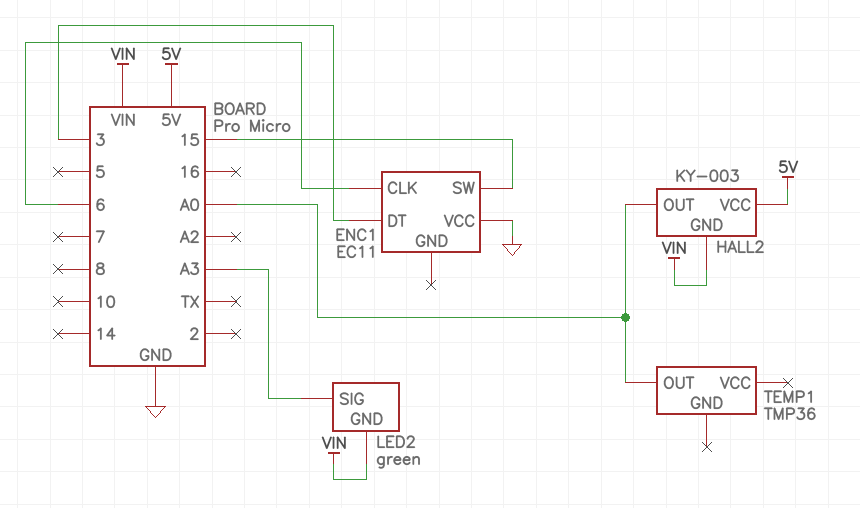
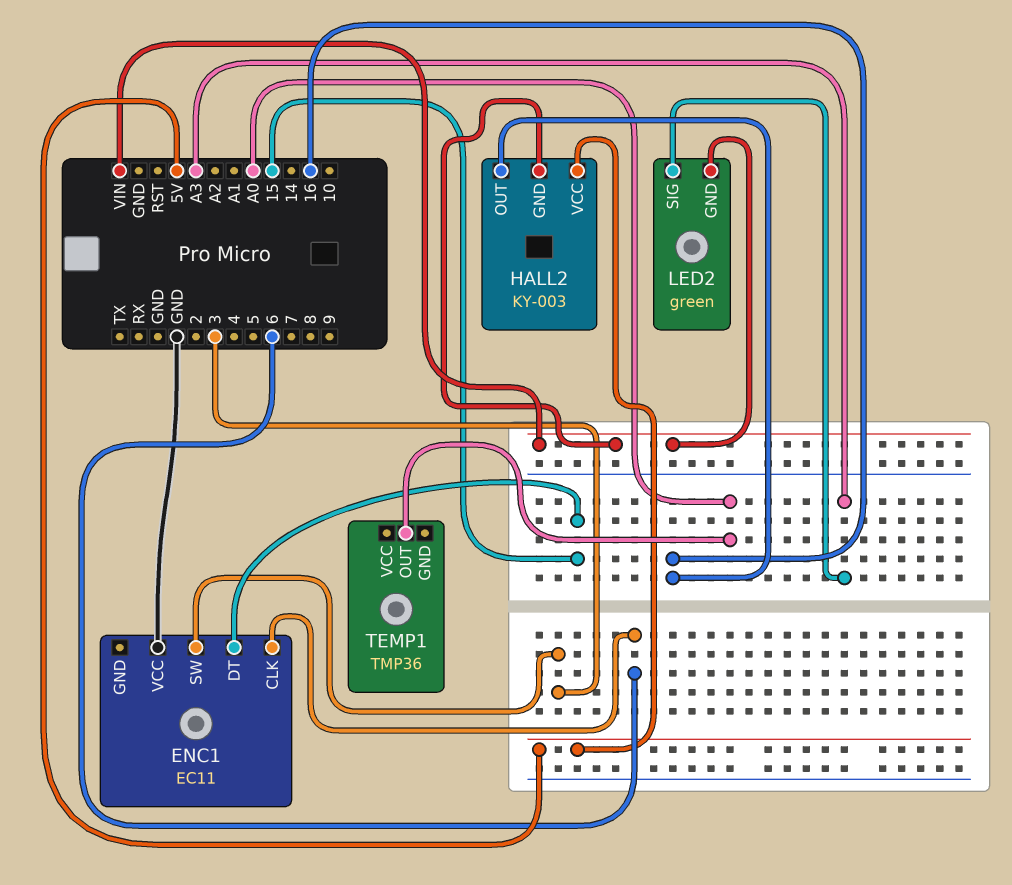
ENC1 pin DT: 3 -> 15
ENC1 pin SW: 15 -> 3
HALL2 pin OUT: A0 -> 16

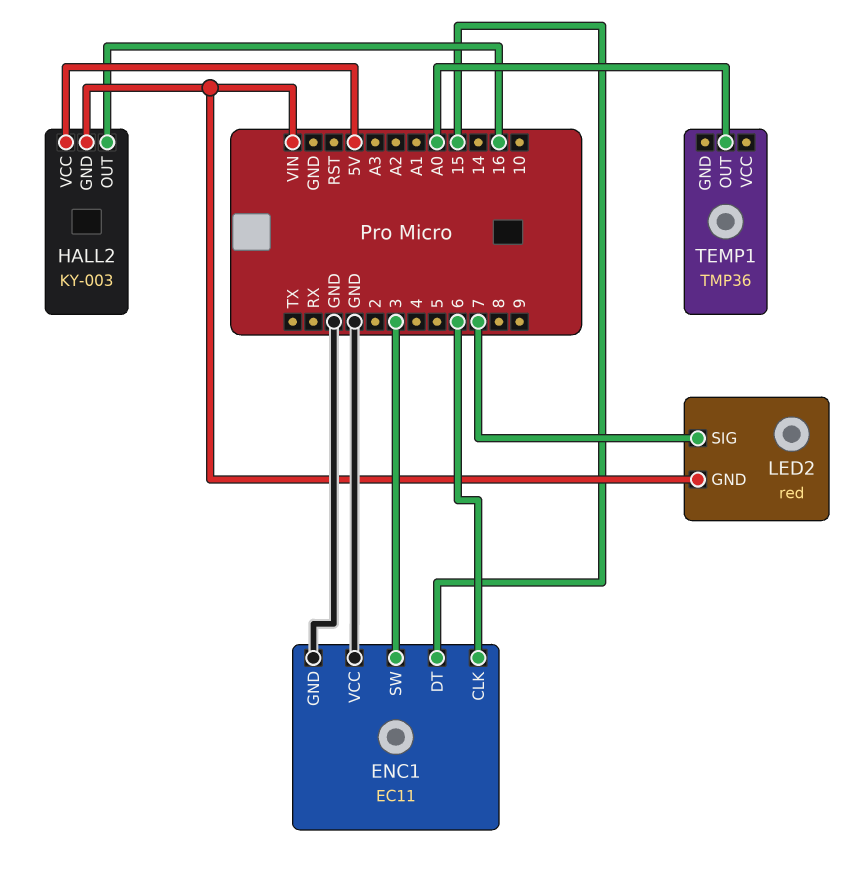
ENC1 pin GND: none -> GND
LED2: green -> red
LED2 pin SIG: A3 -> 7

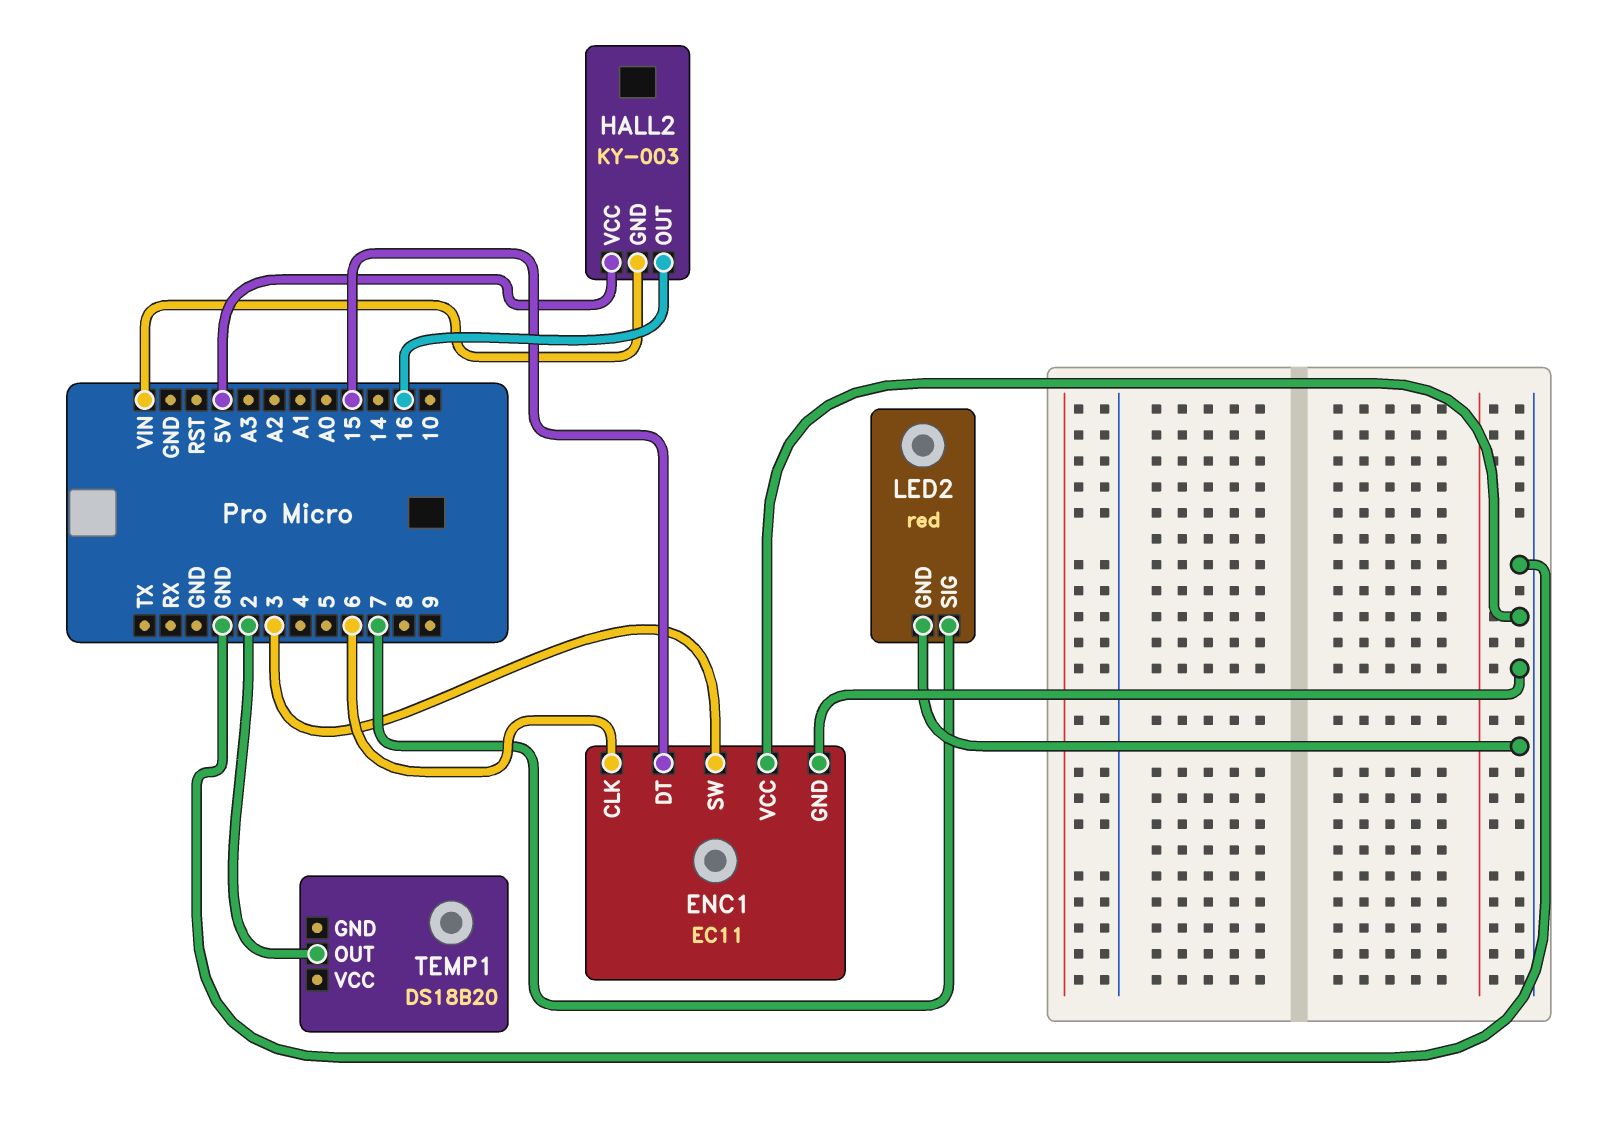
LED2 pin GND: VIN -> GND
TEMP1: TMP36 -> DS18B20
TEMP1 pin OUT: A0 -> 2

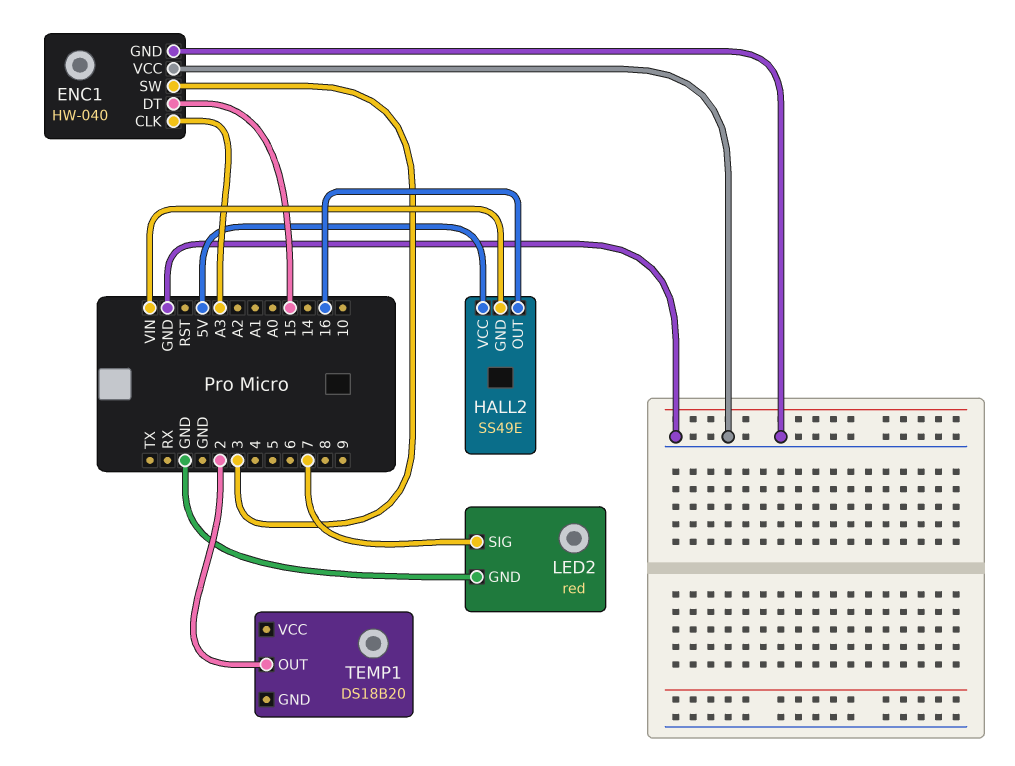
ENC1: EC11 -> HW-040
ENC1 pin CLK: 6 -> A3
HALL2: KY-003 -> SS49E

